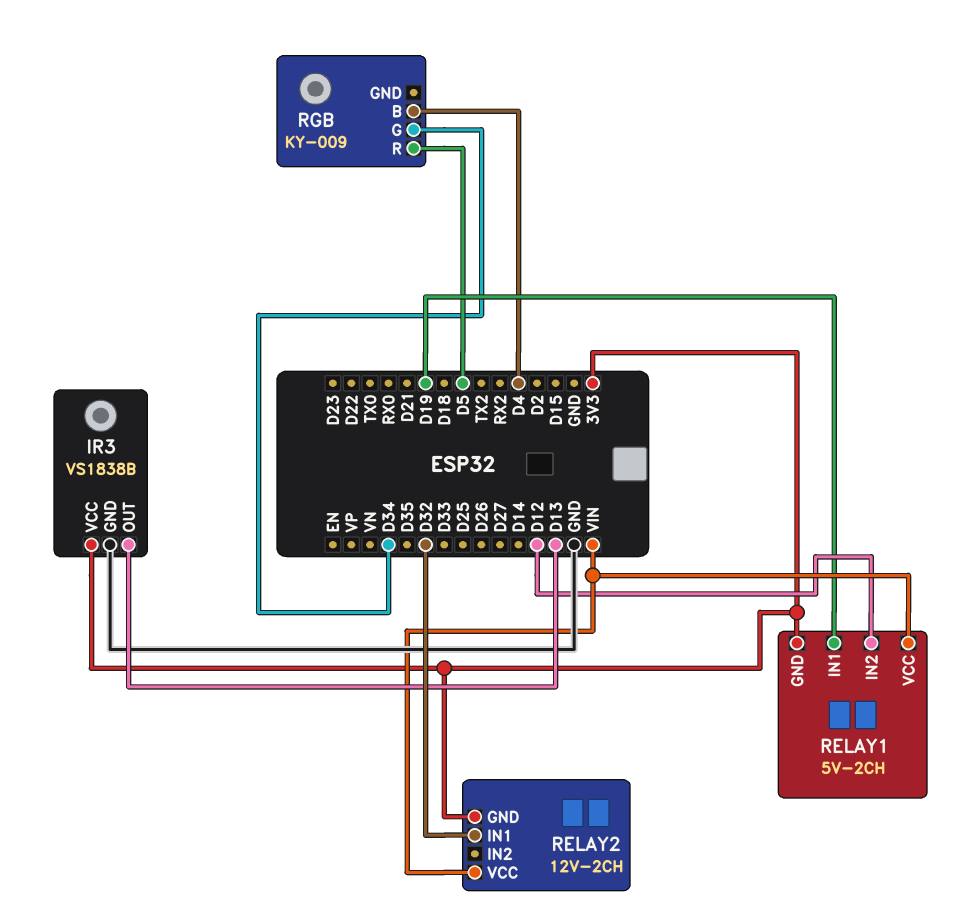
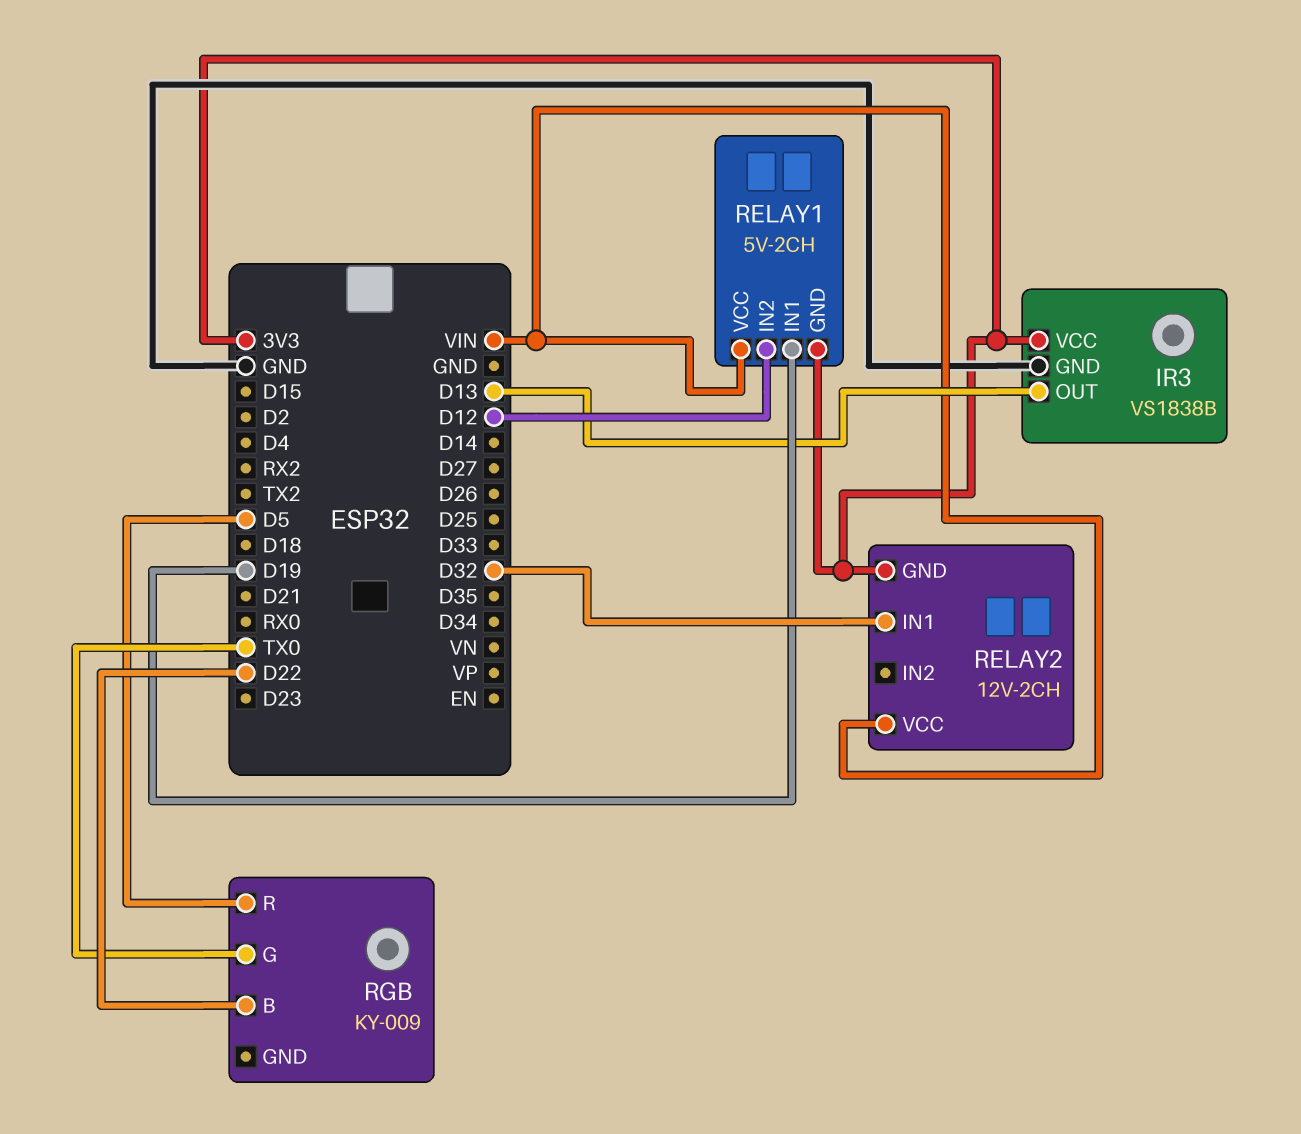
RGB pin B: D4 -> D22
RGB pin G: D34 -> TX0

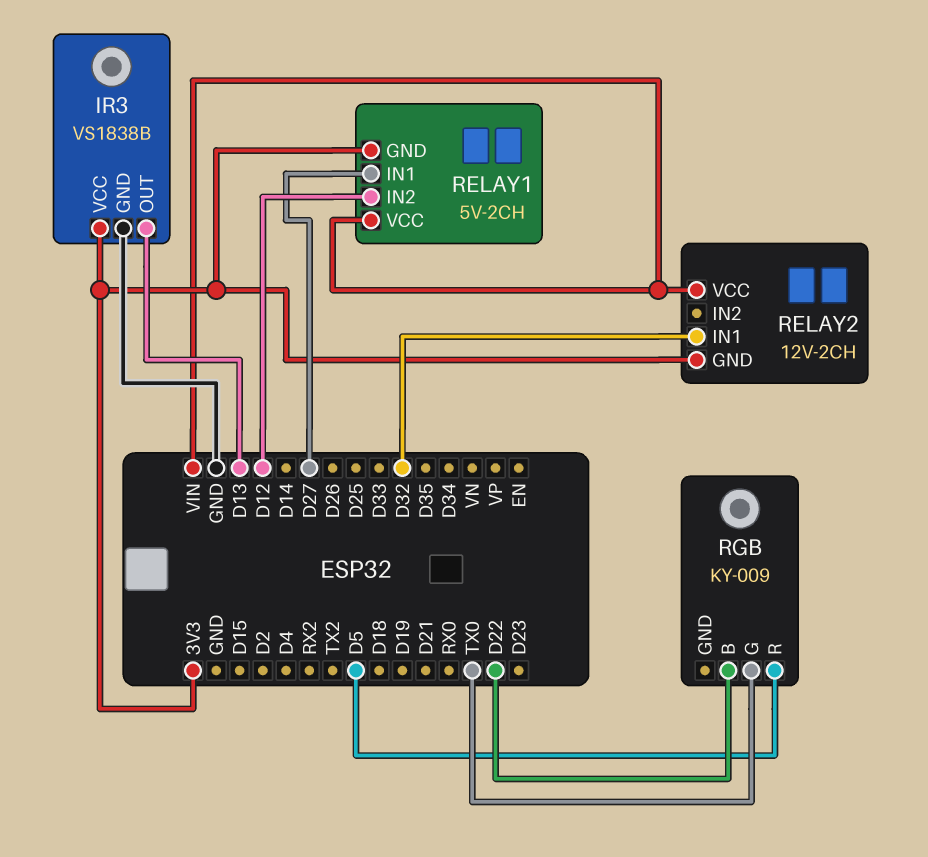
RELAY1 pin IN1: D19 -> D27

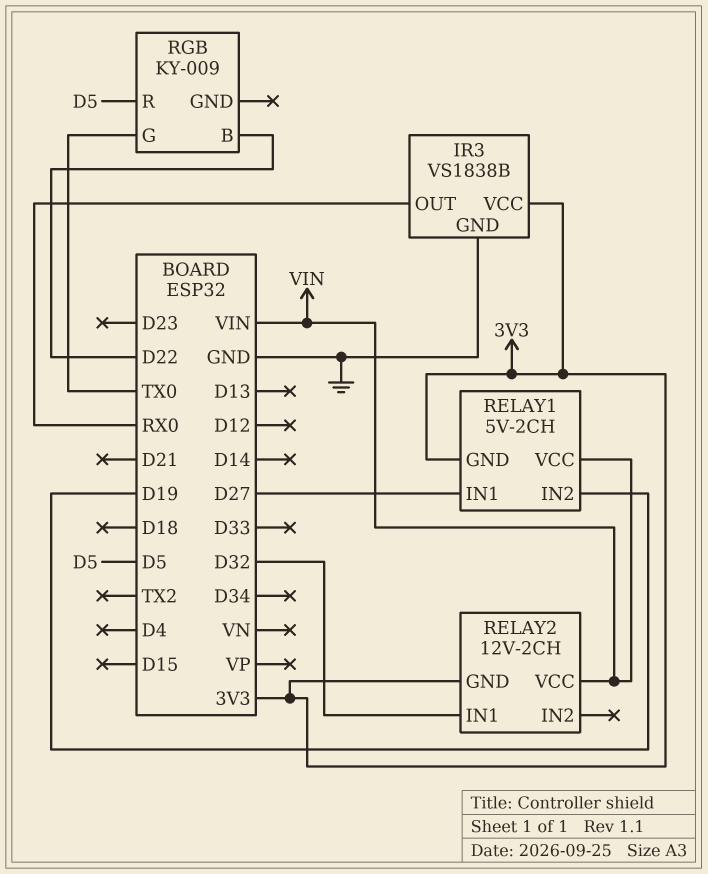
IR3 pin OUT: D13 -> RX0
RELAY1 pin IN2: D12 -> D19

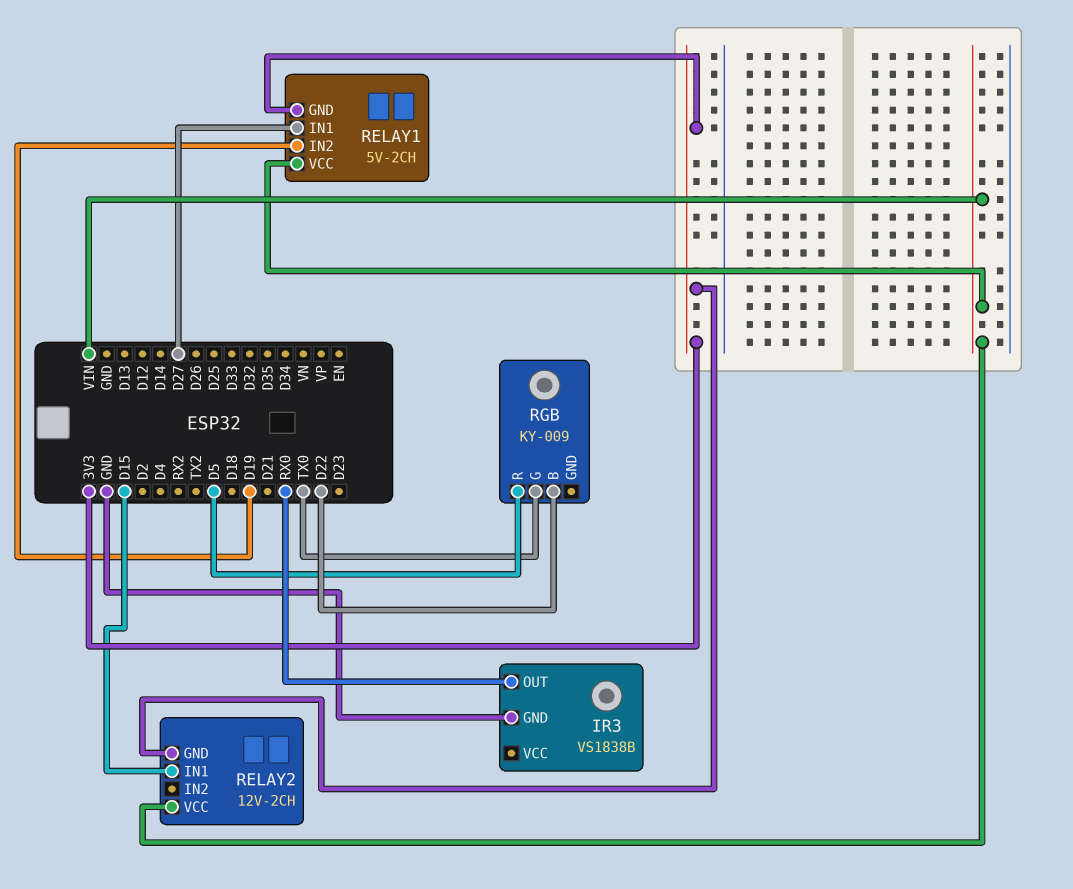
IR3 pin VCC: 3V3 -> none
RELAY2 pin IN1: D32 -> D15

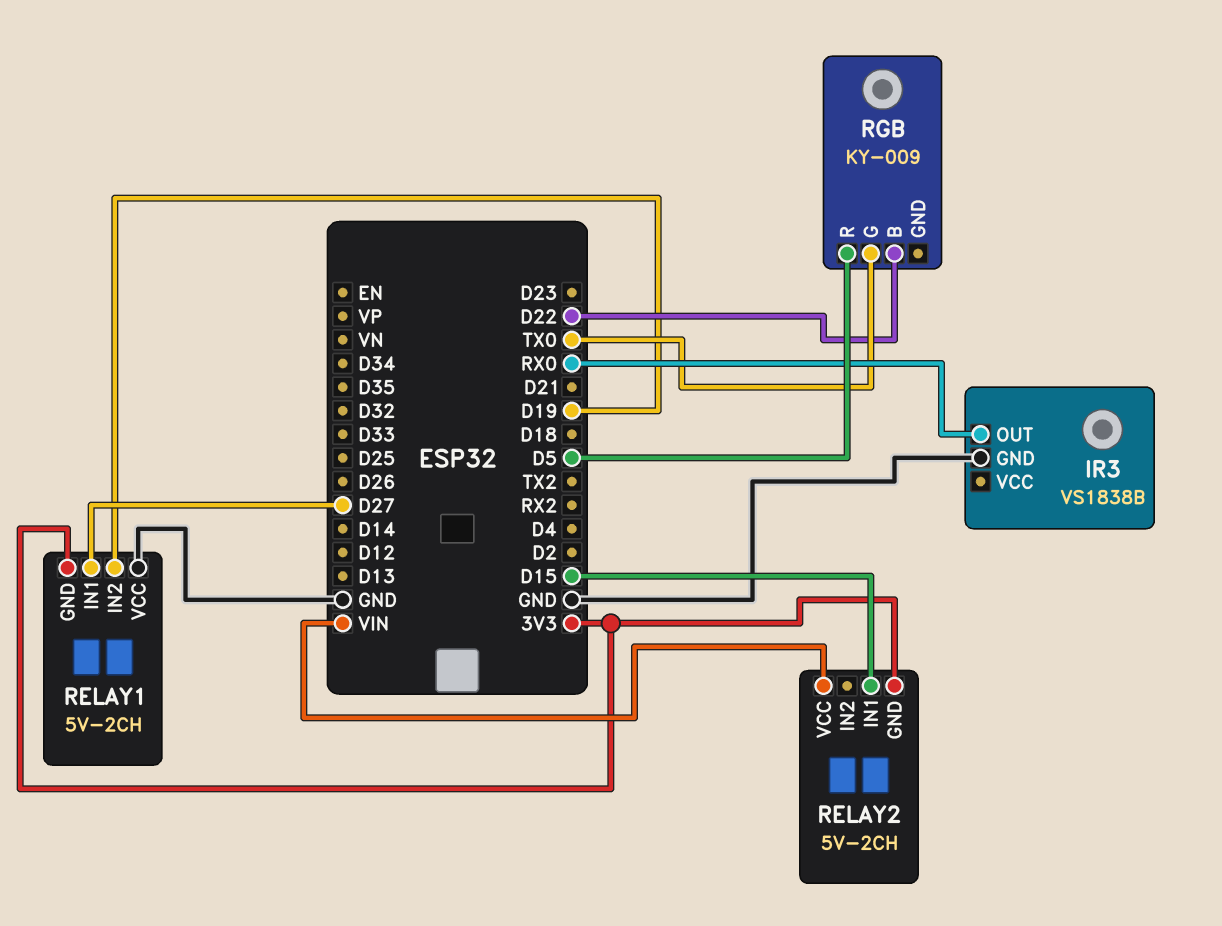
RELAY1 pin VCC: VIN -> GND
RELAY2: 12V-2CH -> 5V-2CH

